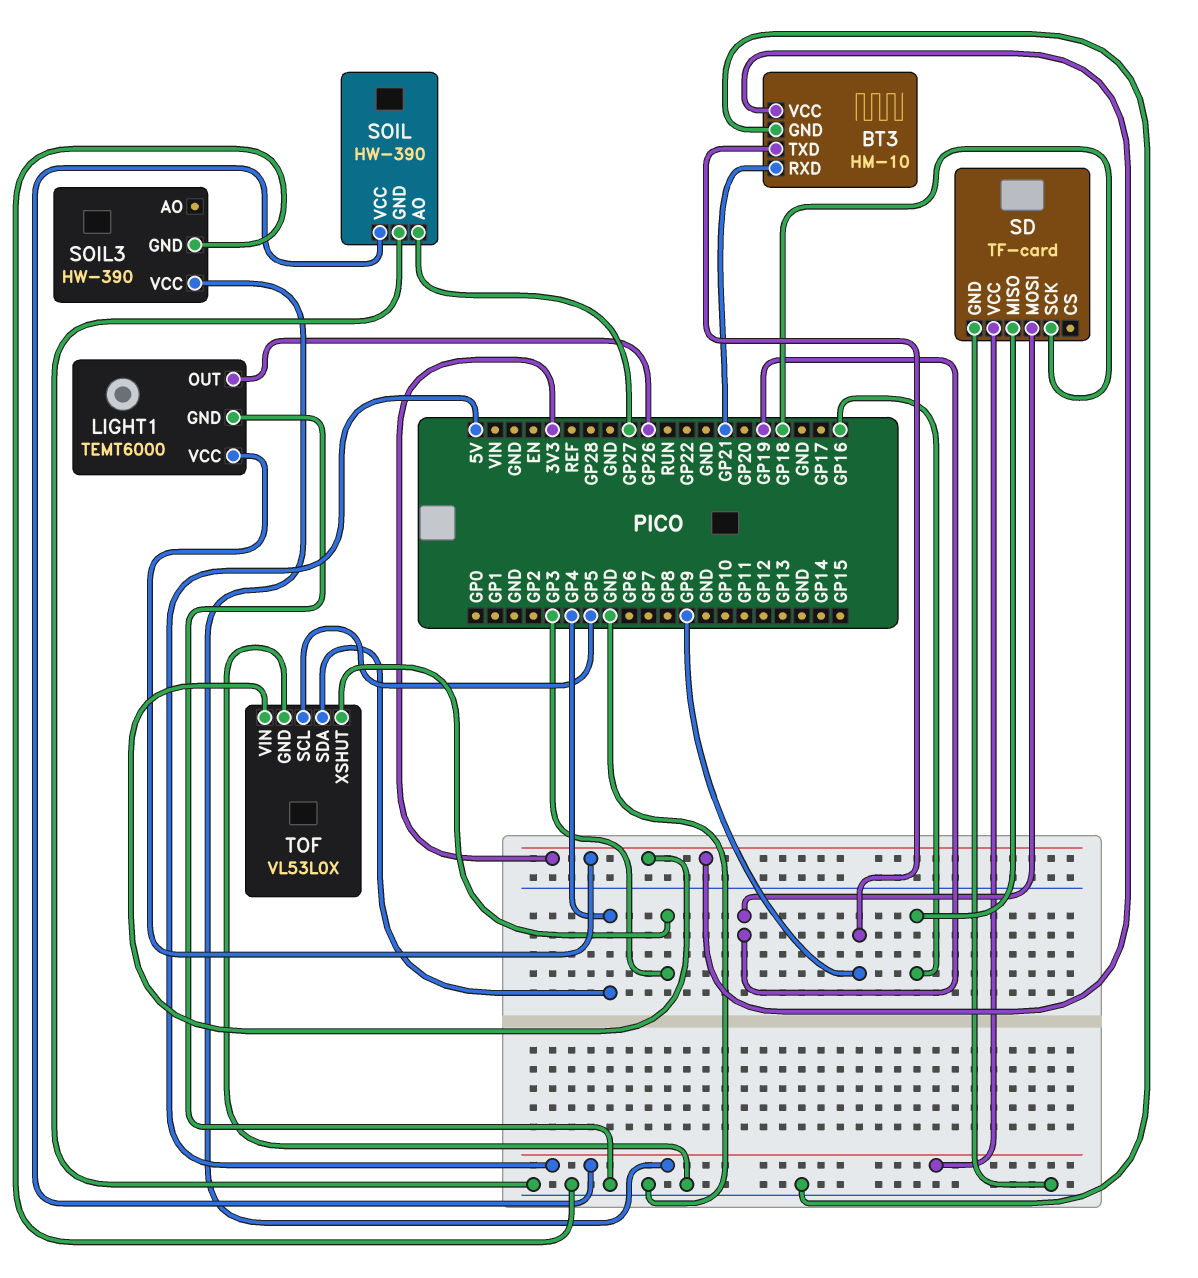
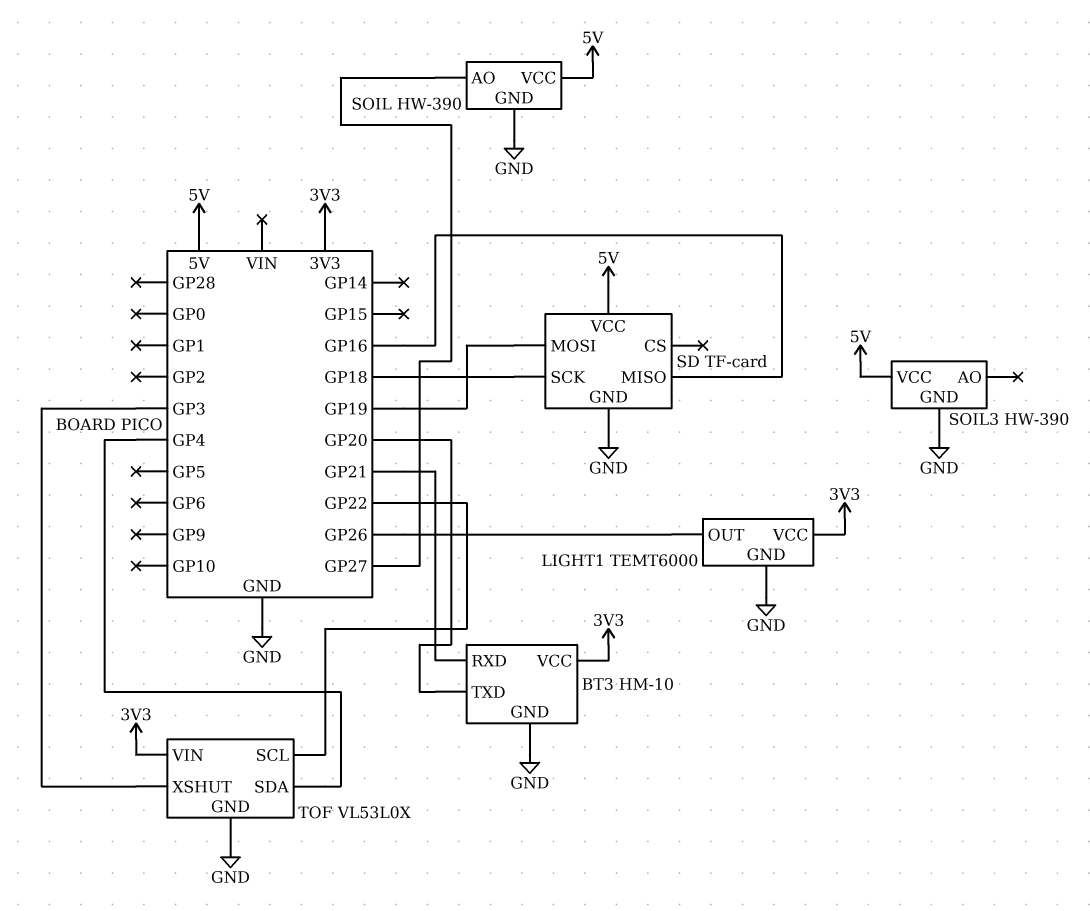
BT3 pin TXD: GP9 -> GP20
TOF pin SCL: GP5 -> GP22

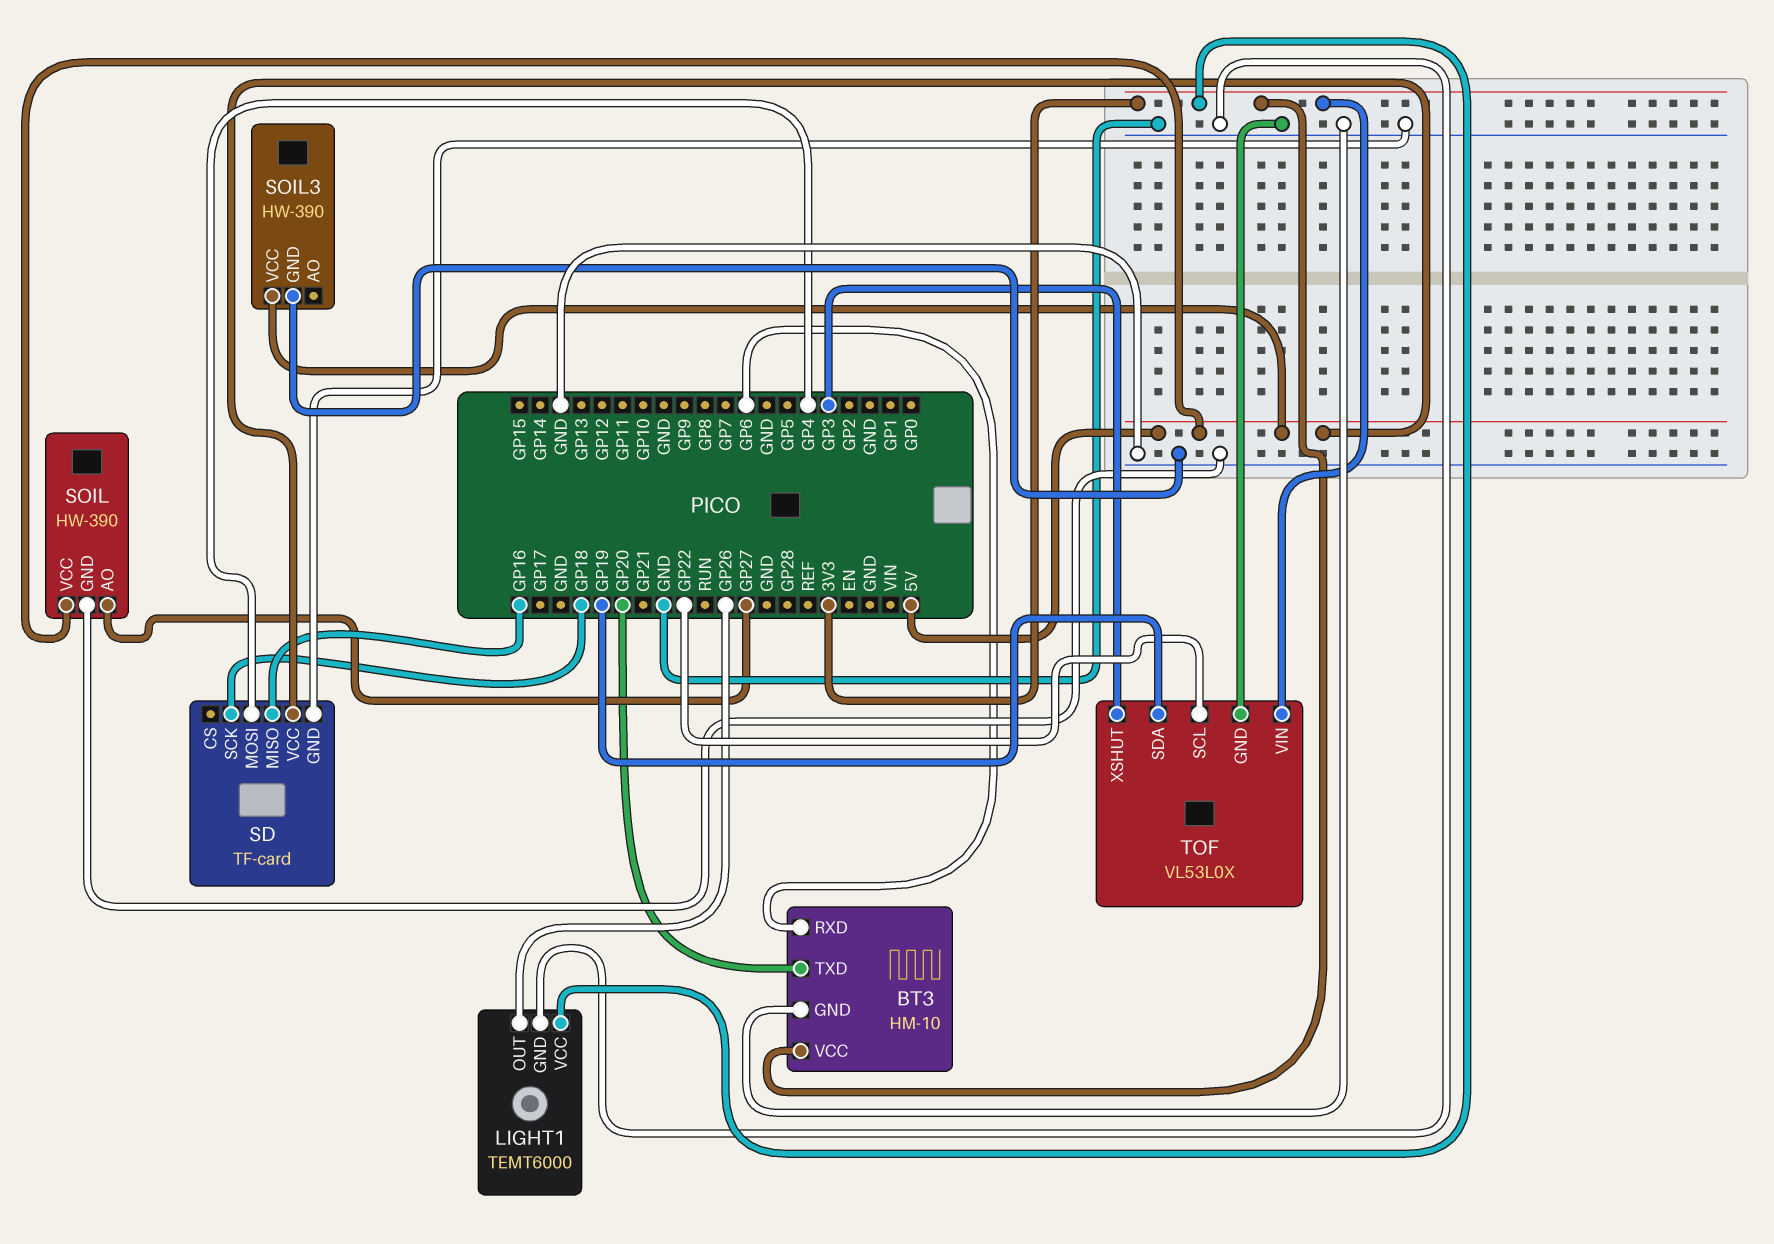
BT3 pin RXD: GP21 -> GP6
SD pin MOSI: GP19 -> GP4
TOF pin SDA: GP4 -> GP19

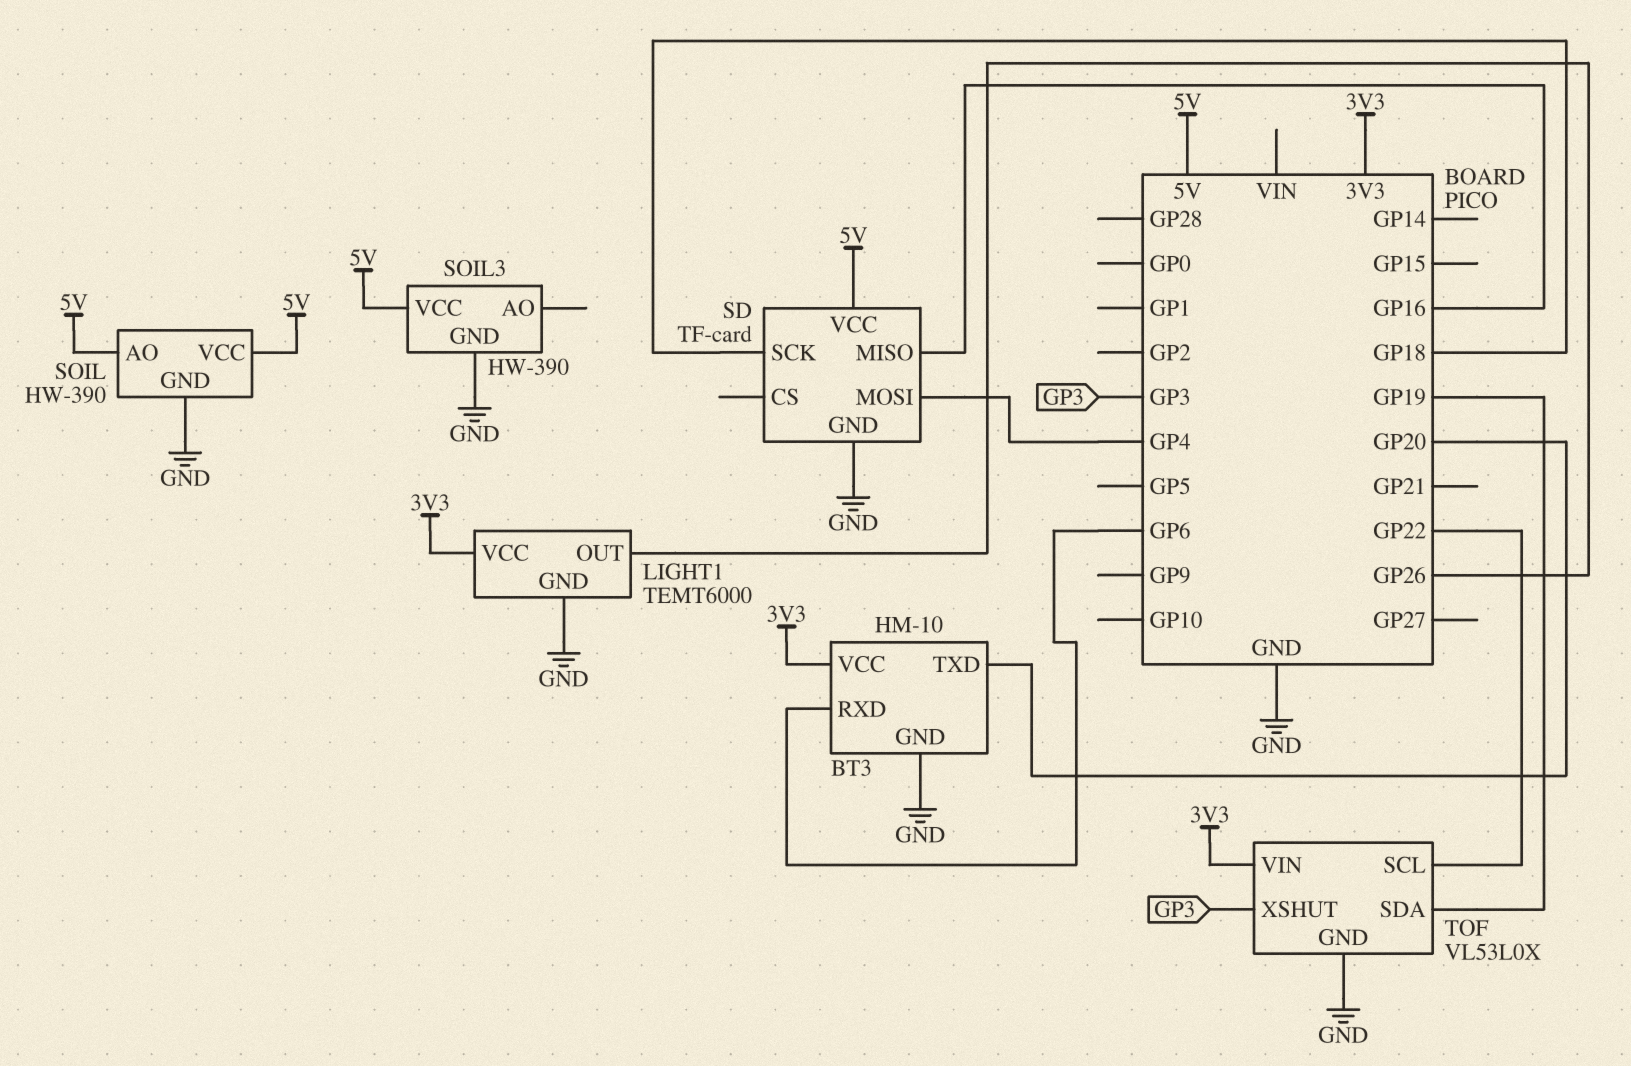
SOIL pin AO: GP27 -> 5V

